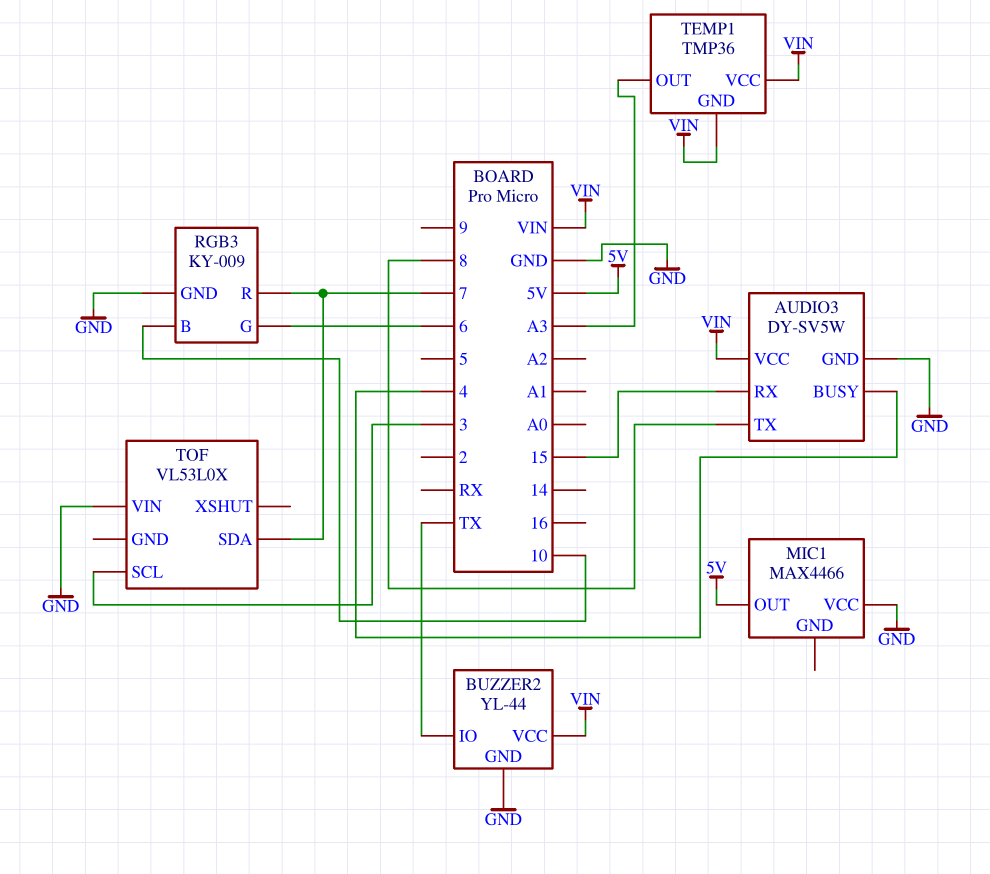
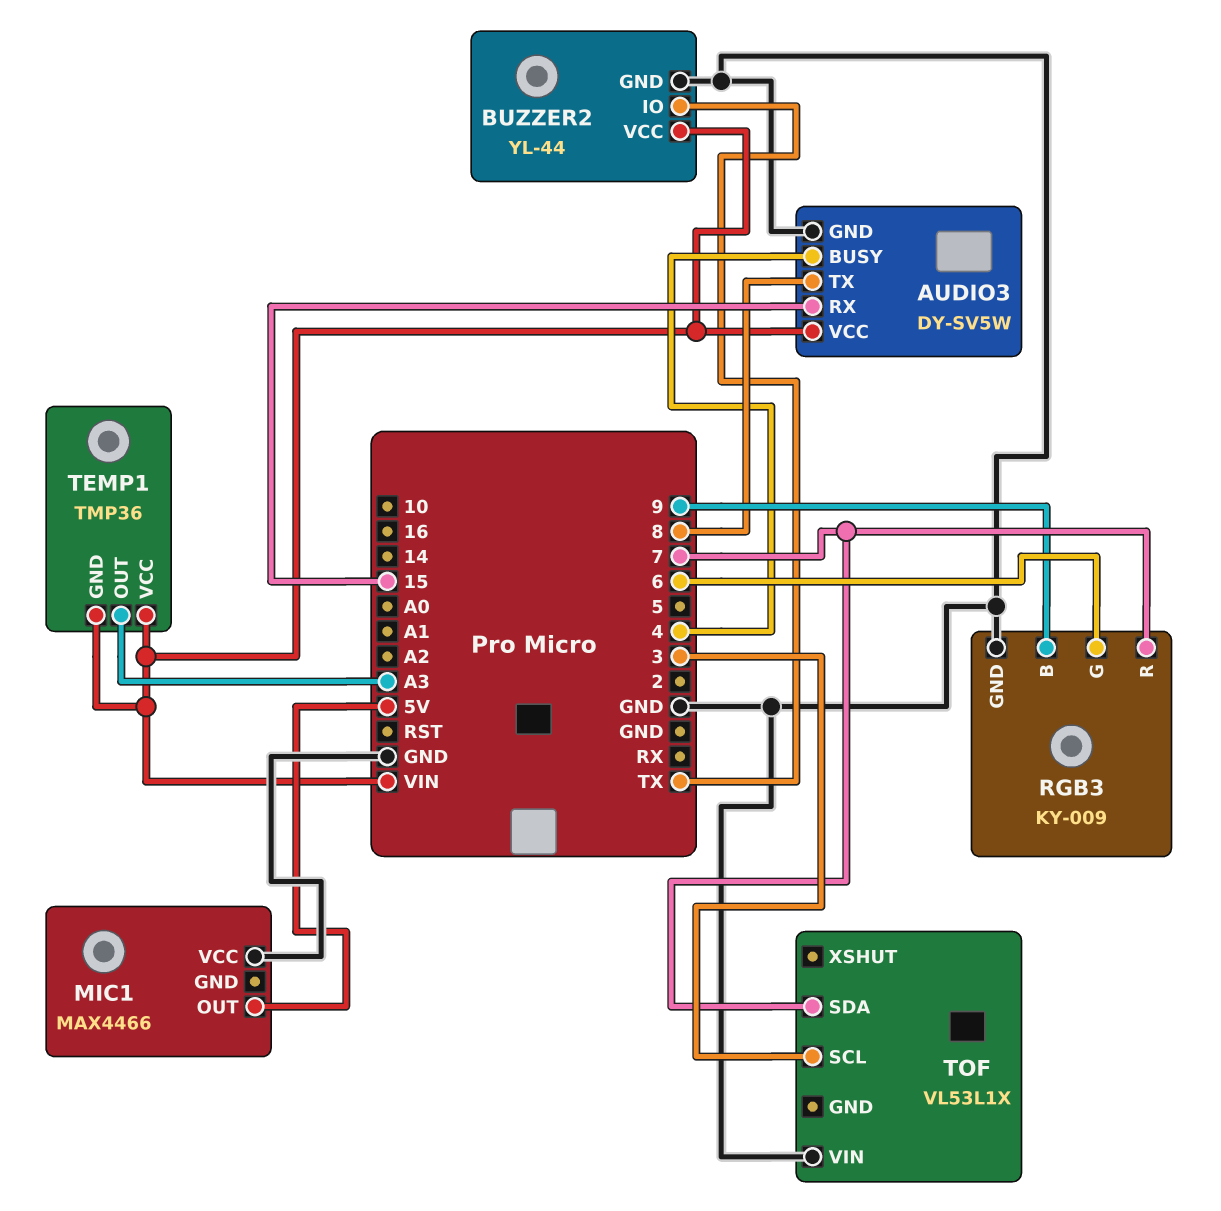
RGB3 pin B: 10 -> 9
TOF: VL53L0X -> VL53L1X

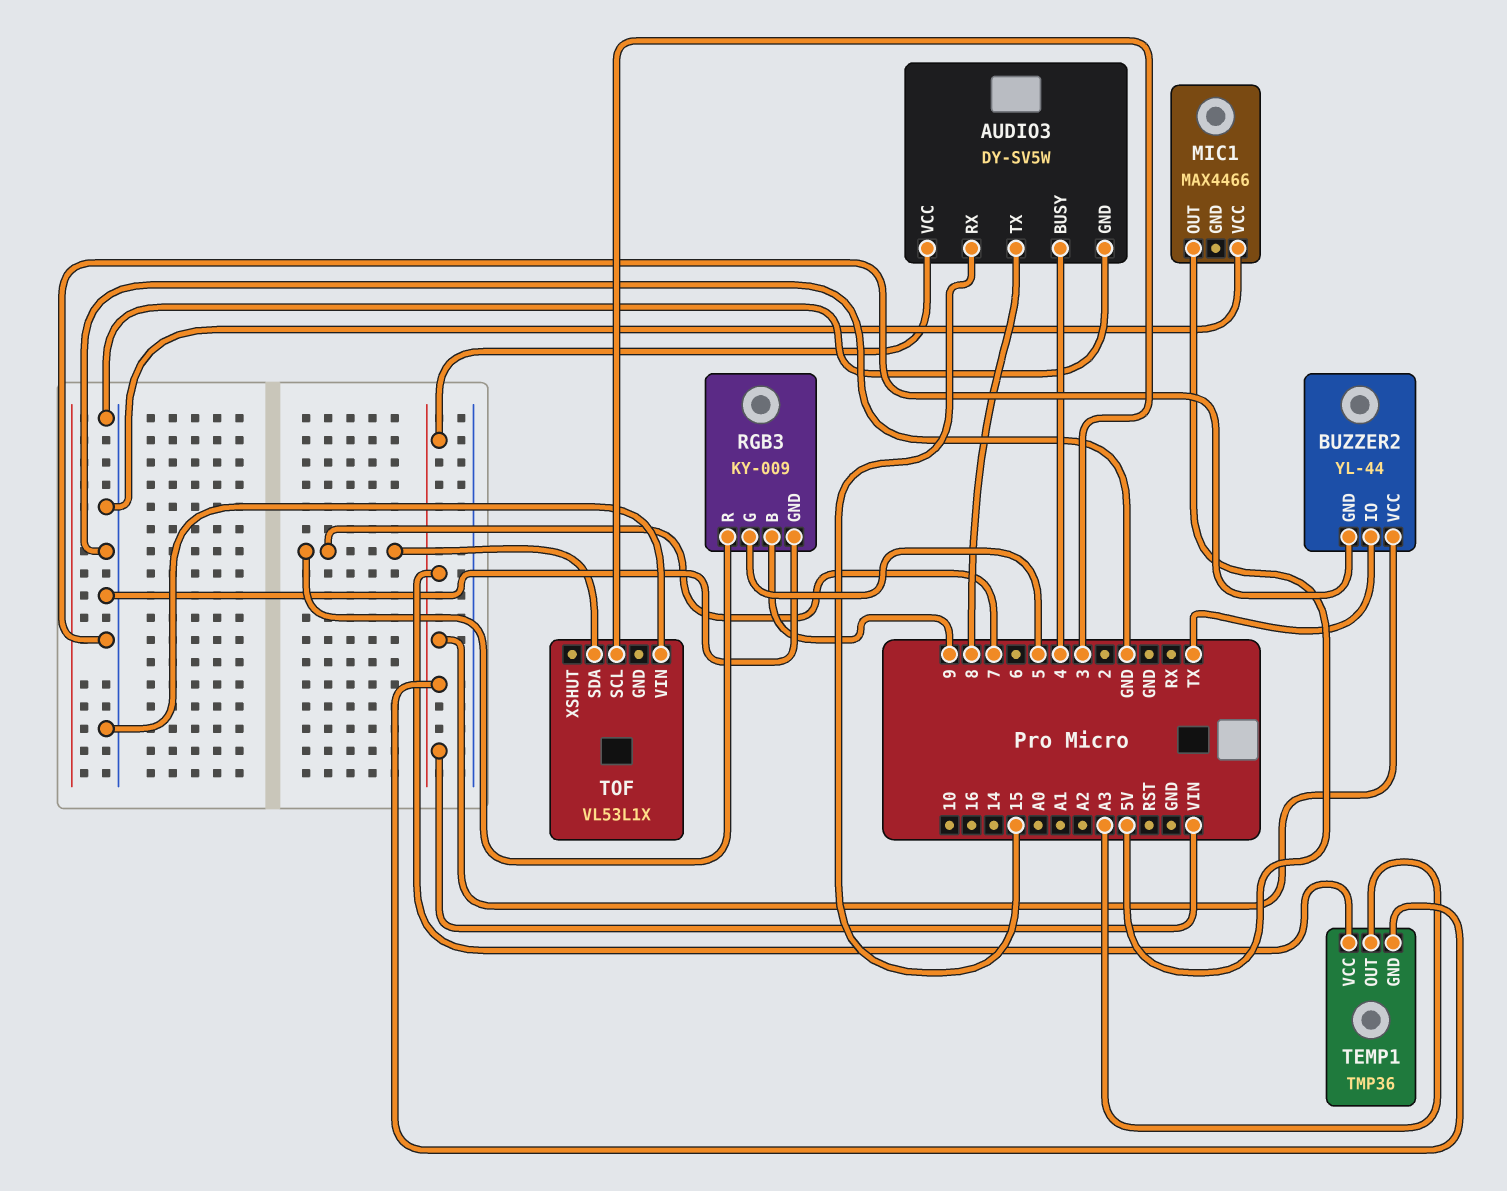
RGB3 pin G: 6 -> 5

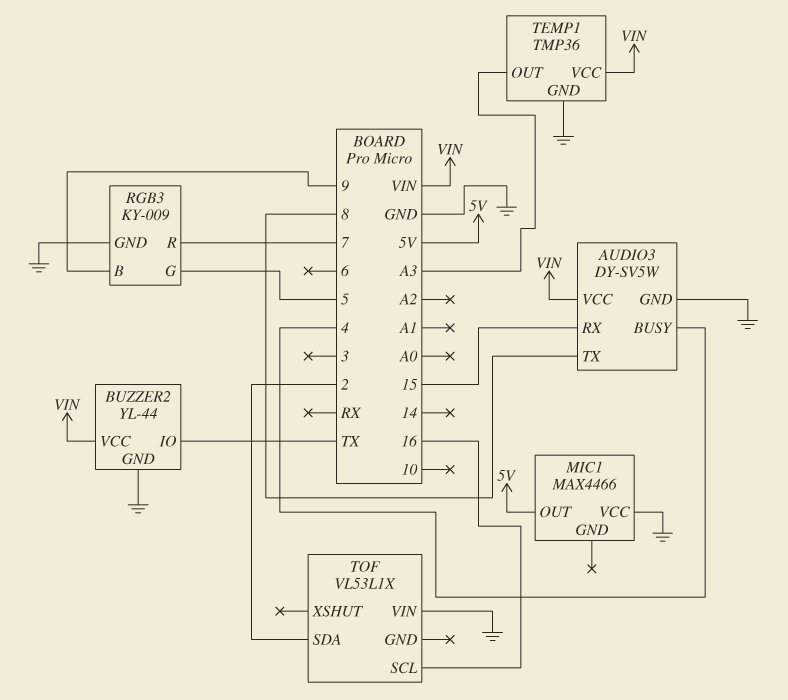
TEMP1 pin GND: VIN -> GND
TOF pin SCL: 3 -> 16
TOF pin SDA: 7 -> 2

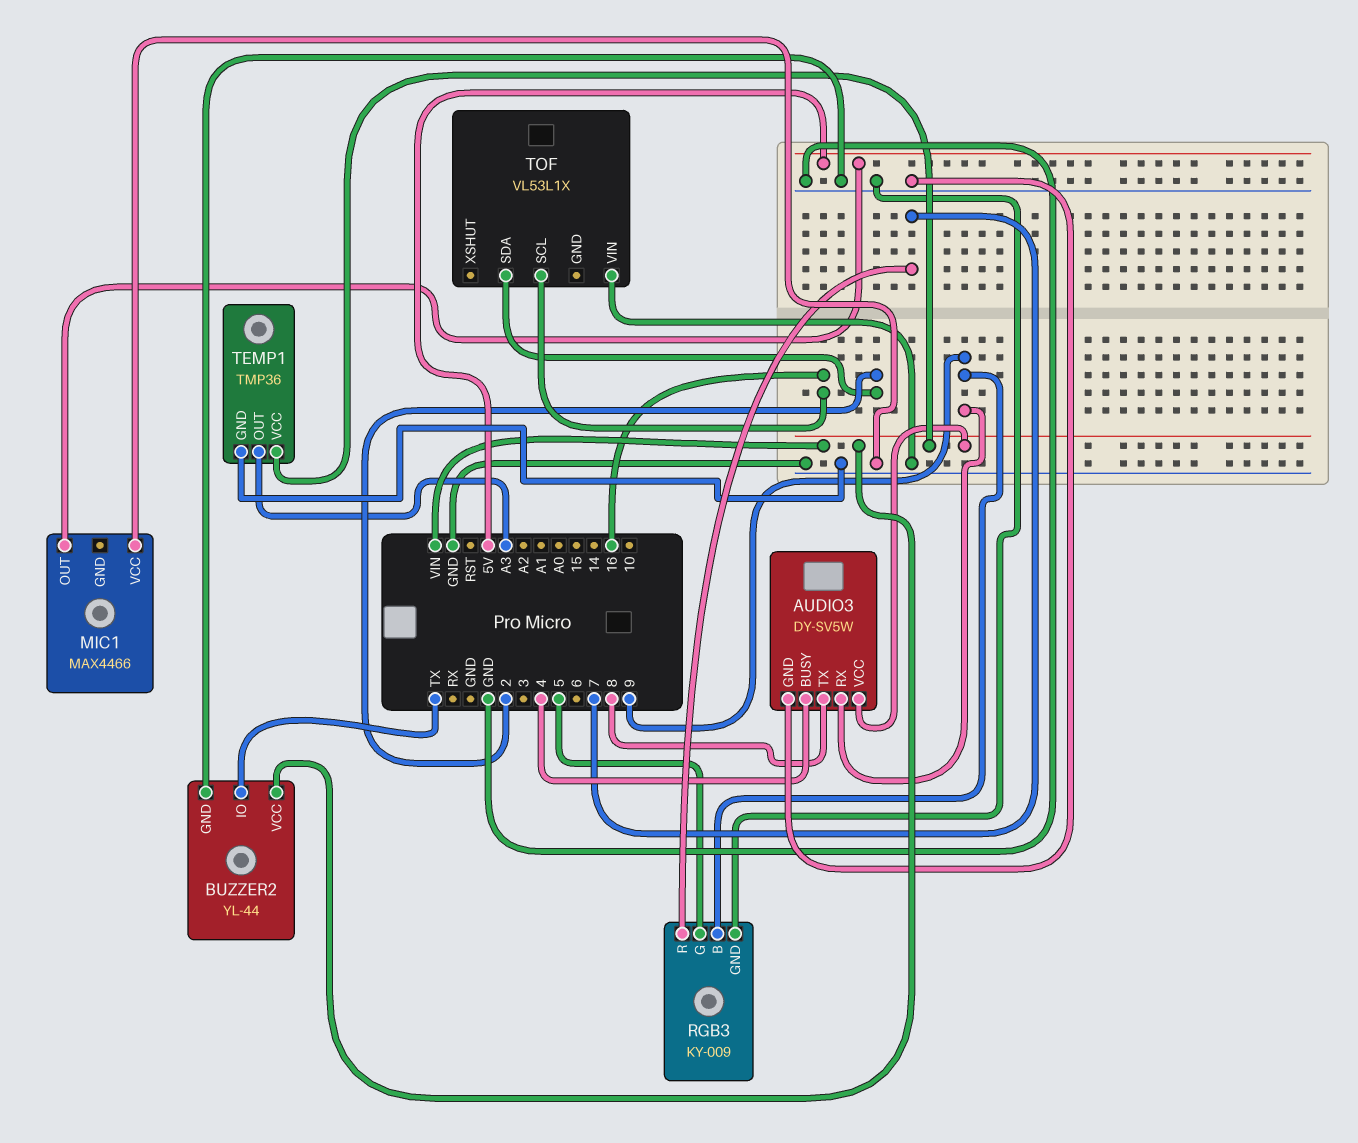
AUDIO3 pin RX: 15 -> 9

